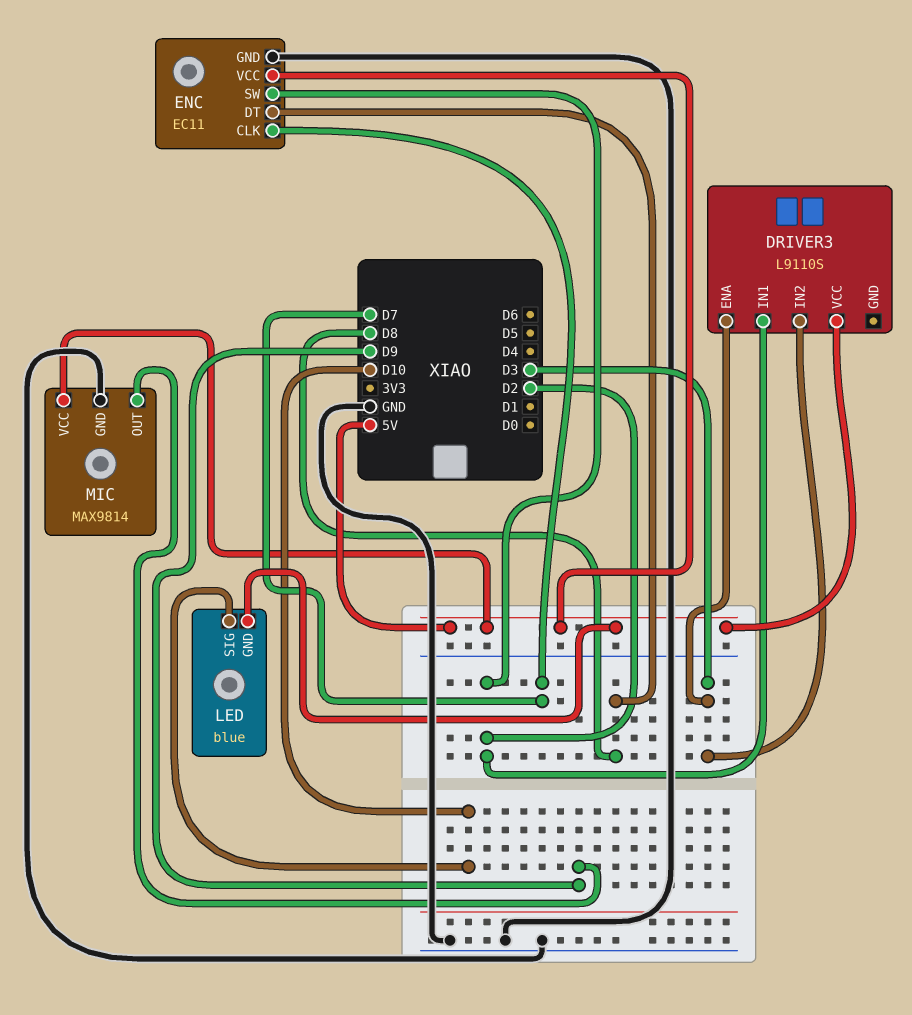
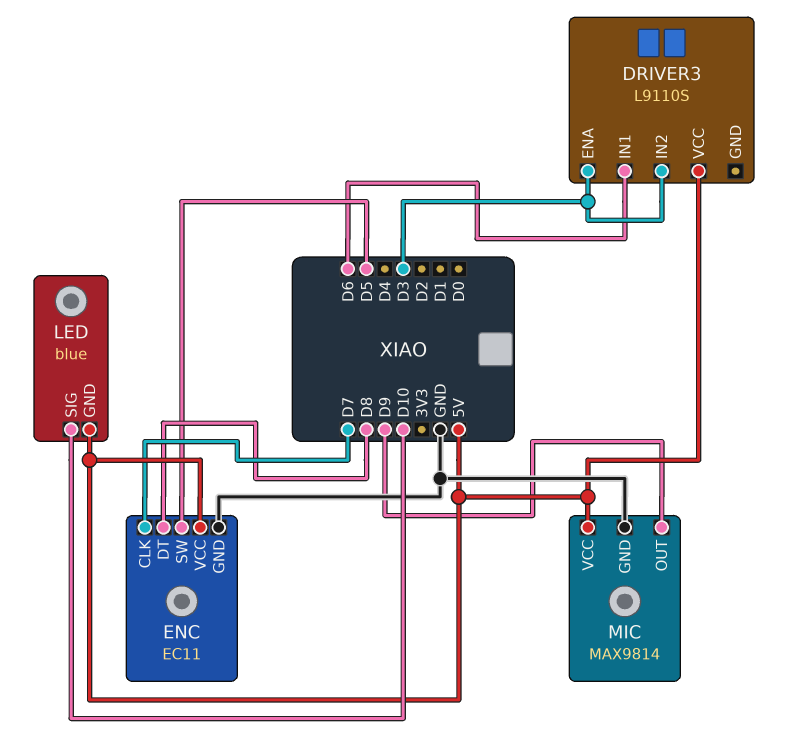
DRIVER3 pin IN1: D2 -> D6
ENC pin SW: D2 -> D5

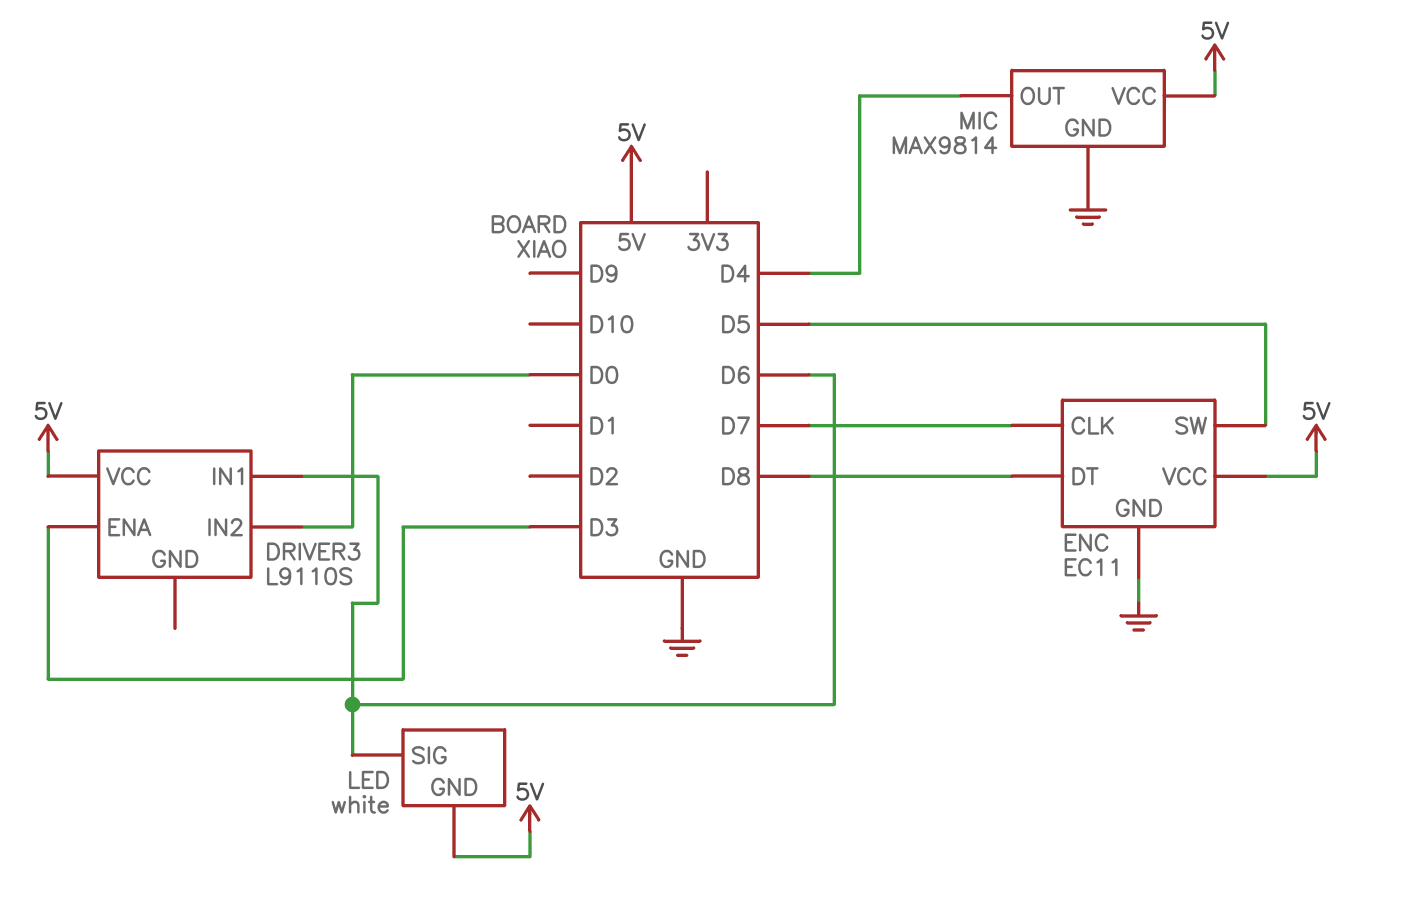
DRIVER3 pin IN2: D3 -> D0
LED: blue -> white
LED pin SIG: D10 -> D6
MIC pin OUT: D9 -> D4

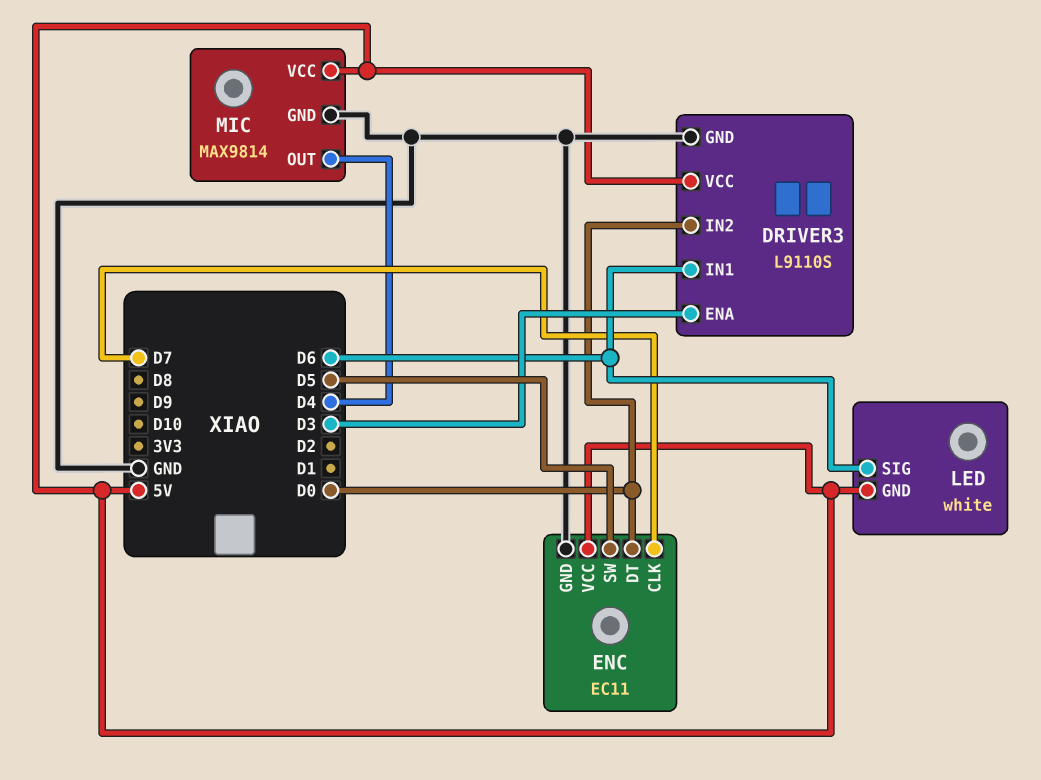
DRIVER3 pin GND: none -> GND
ENC pin DT: D8 -> D0

